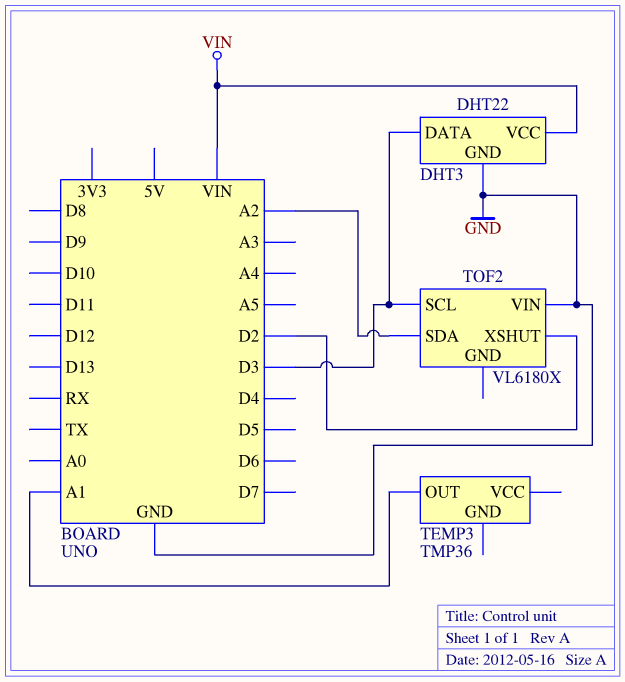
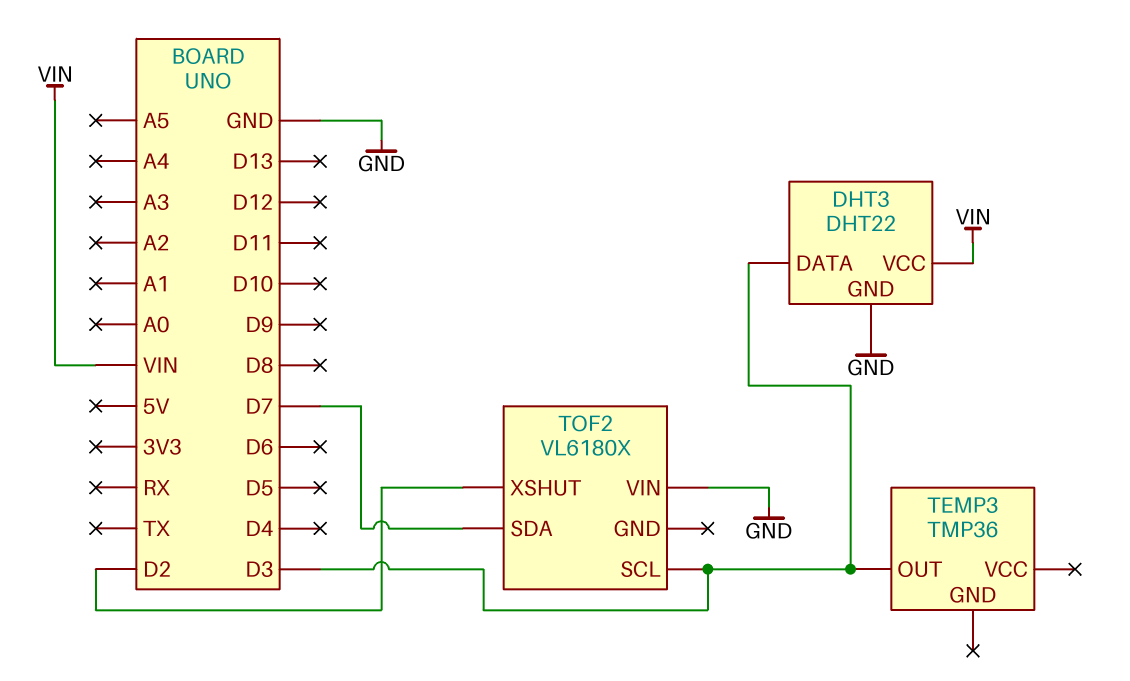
TEMP3 pin OUT: A1 -> D3
TOF2 pin SDA: A2 -> D7

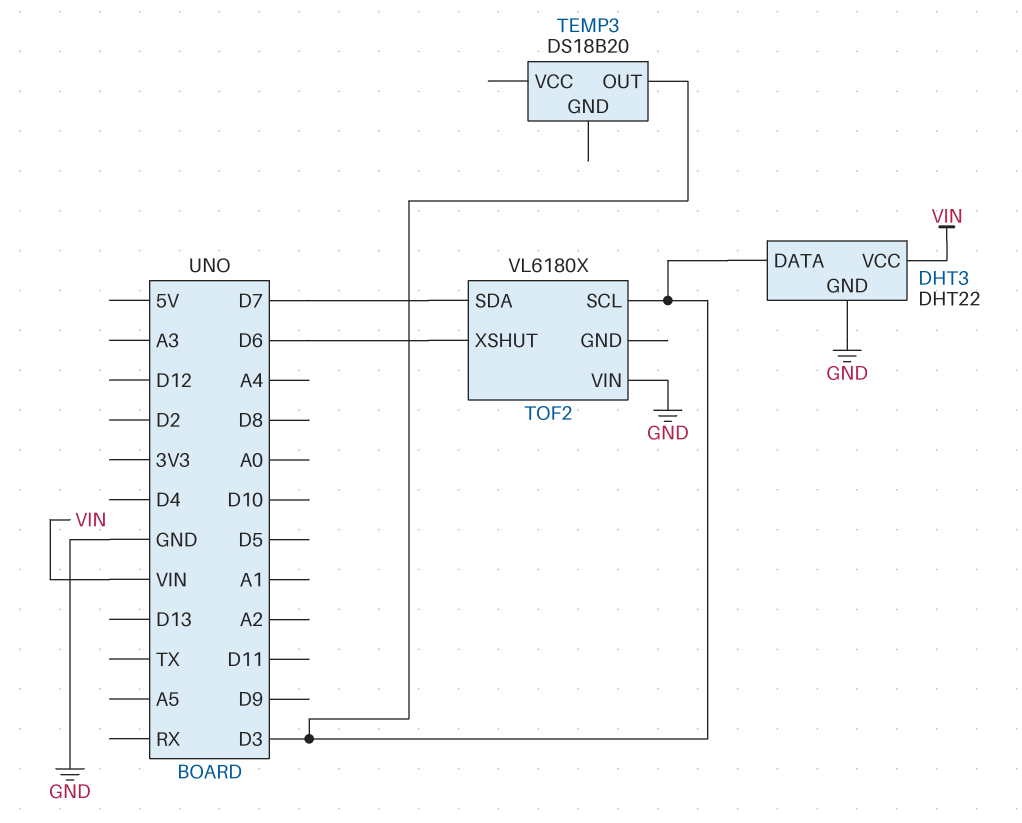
TEMP3: TMP36 -> DS18B20
TOF2 pin XSHUT: D2 -> D6

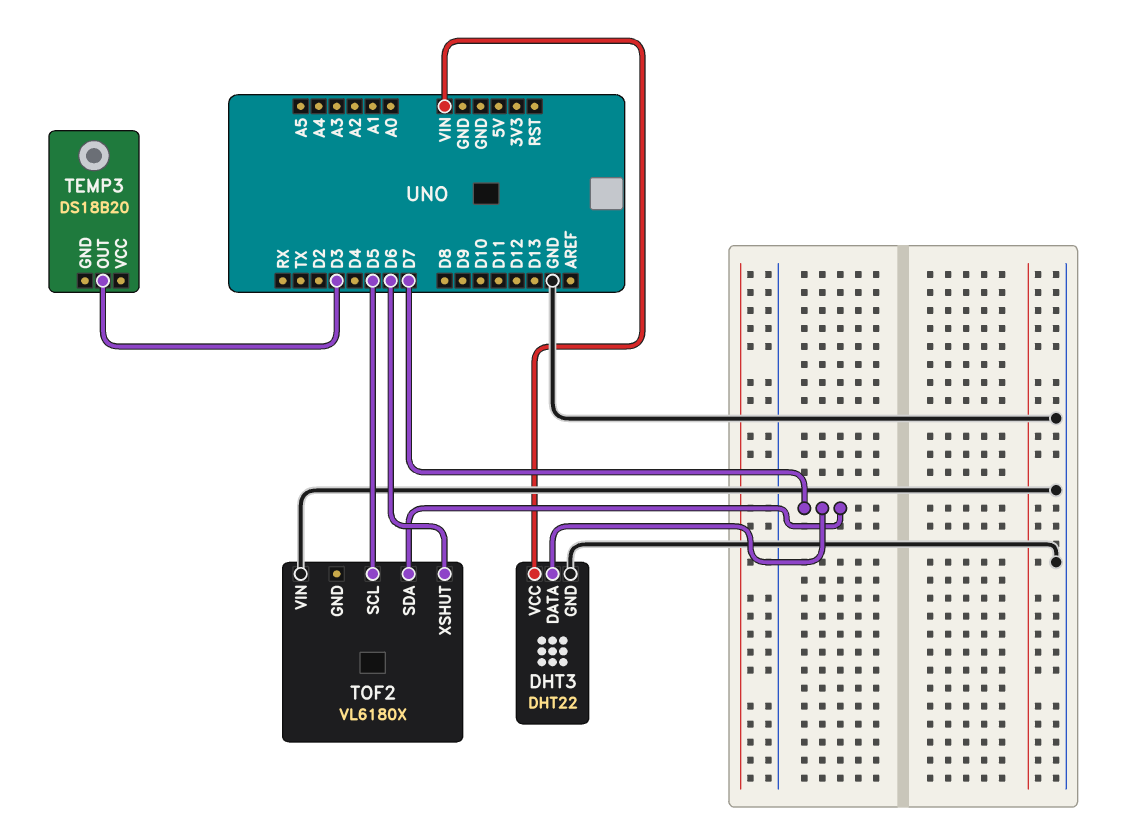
DHT3 pin DATA: D3 -> D7
TOF2 pin SCL: D3 -> D5

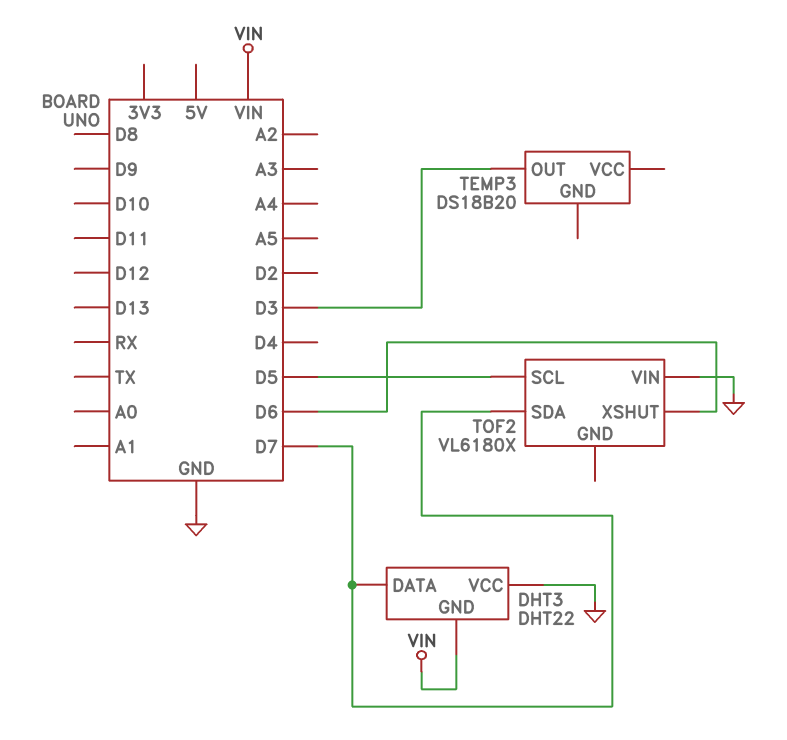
DHT3 pin GND: GND -> VIN
DHT3 pin VCC: VIN -> GND

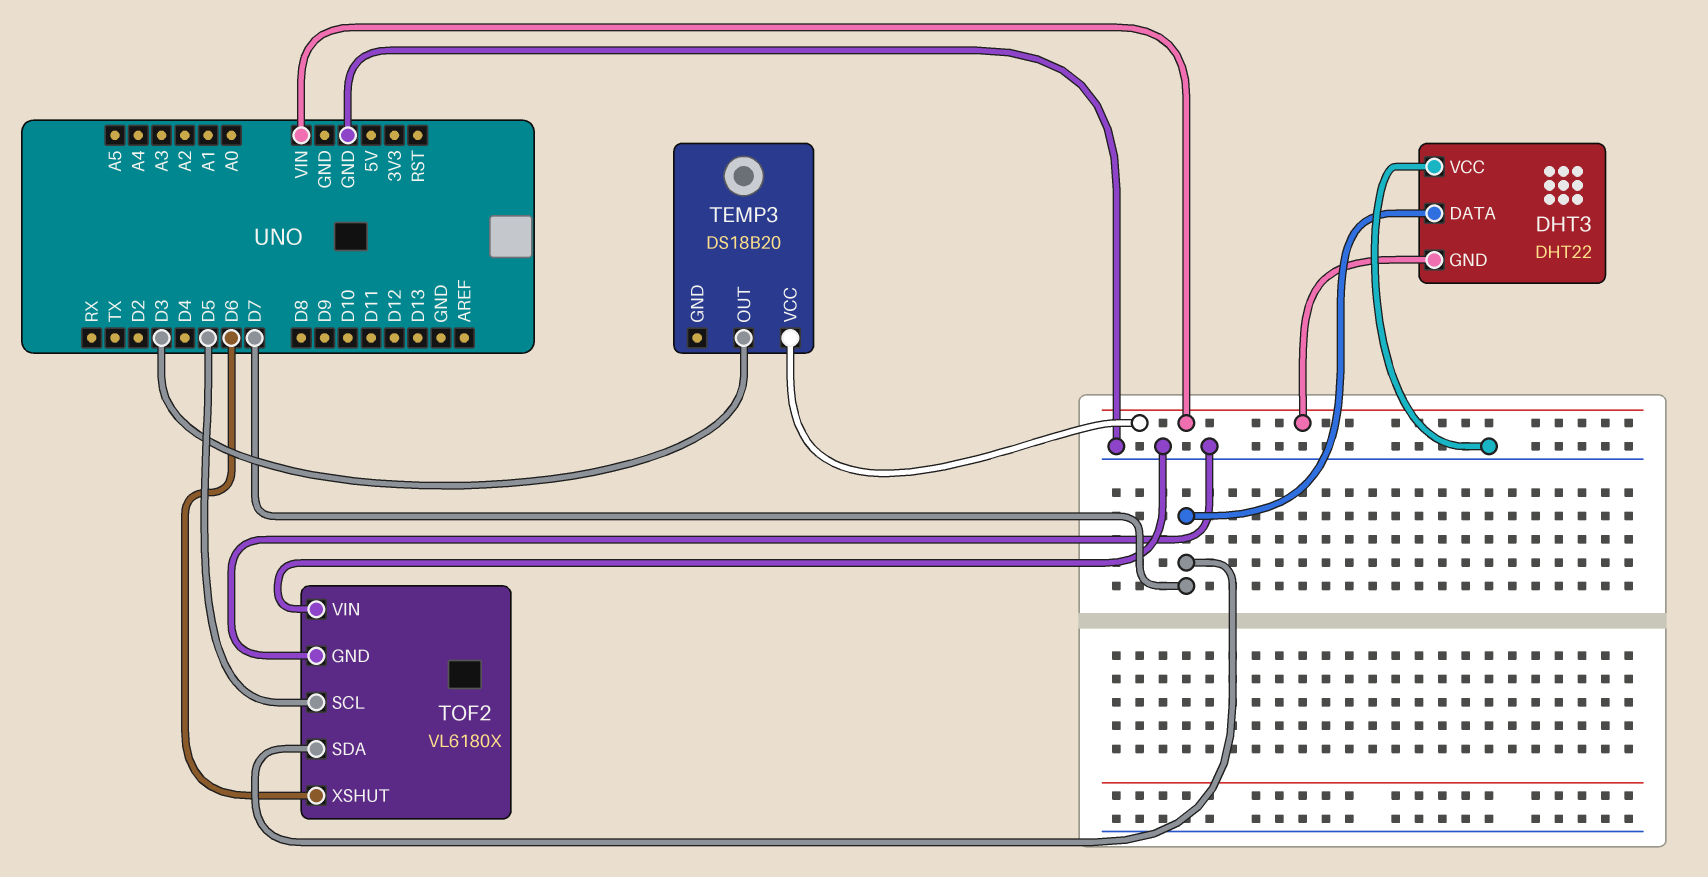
TEMP3 pin VCC: none -> VIN
TOF2 pin GND: none -> GND

